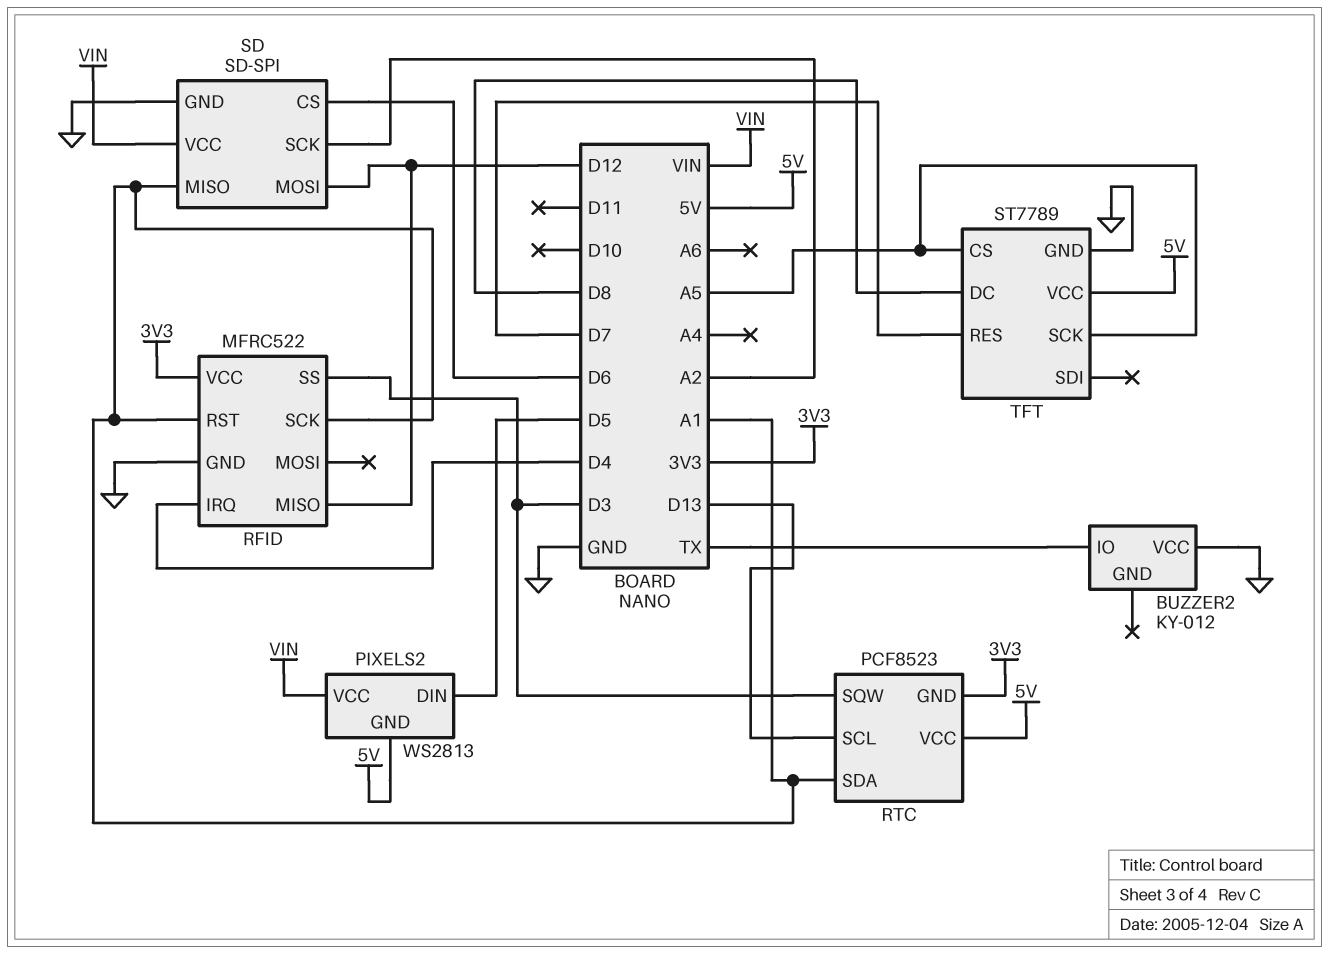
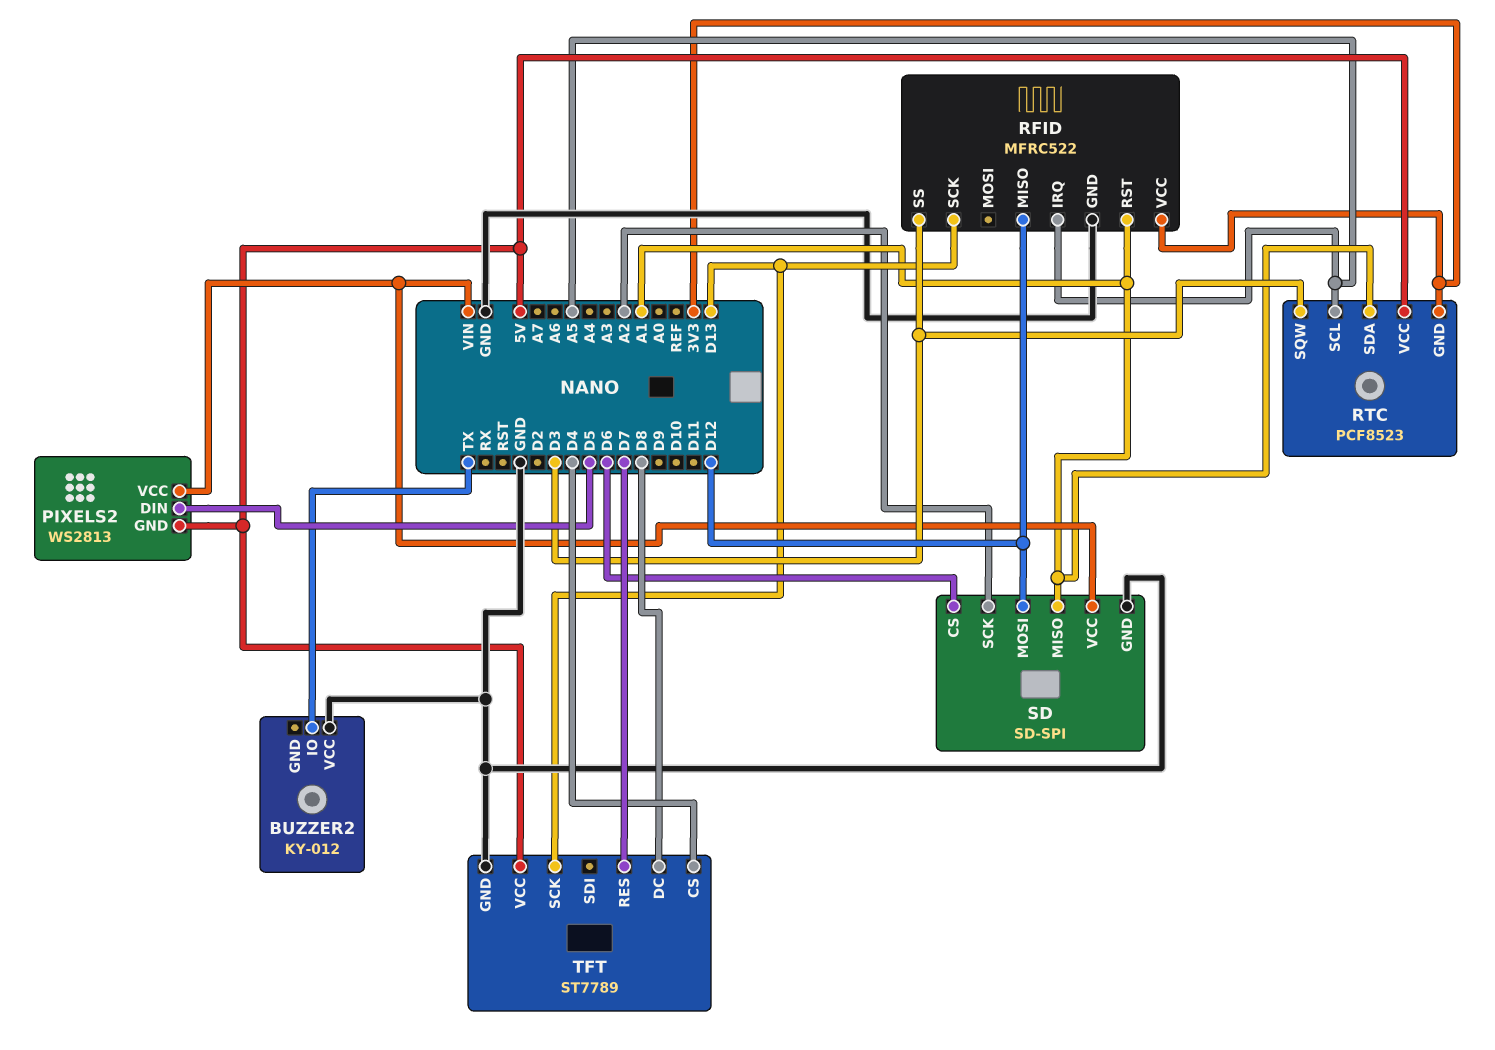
RFID pin IRQ: D4 -> A5
RFID pin SCK: A1 -> D13
RTC pin SCL: D13 -> A5
TFT pin CS: A5 -> D4
TFT pin SCK: A5 -> D13

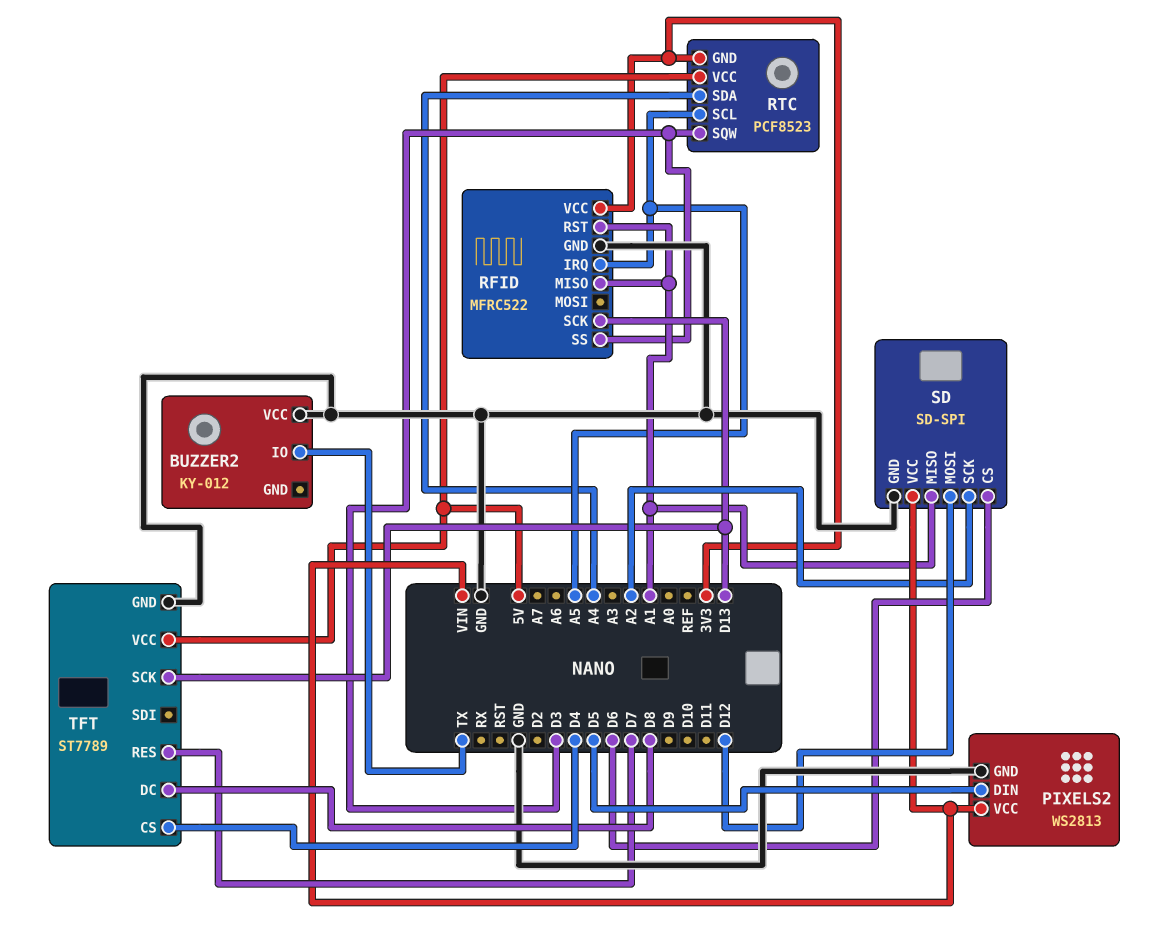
PIXELS2 pin GND: 5V -> GND
RFID pin MISO: D12 -> A1
RTC pin SDA: A1 -> A4

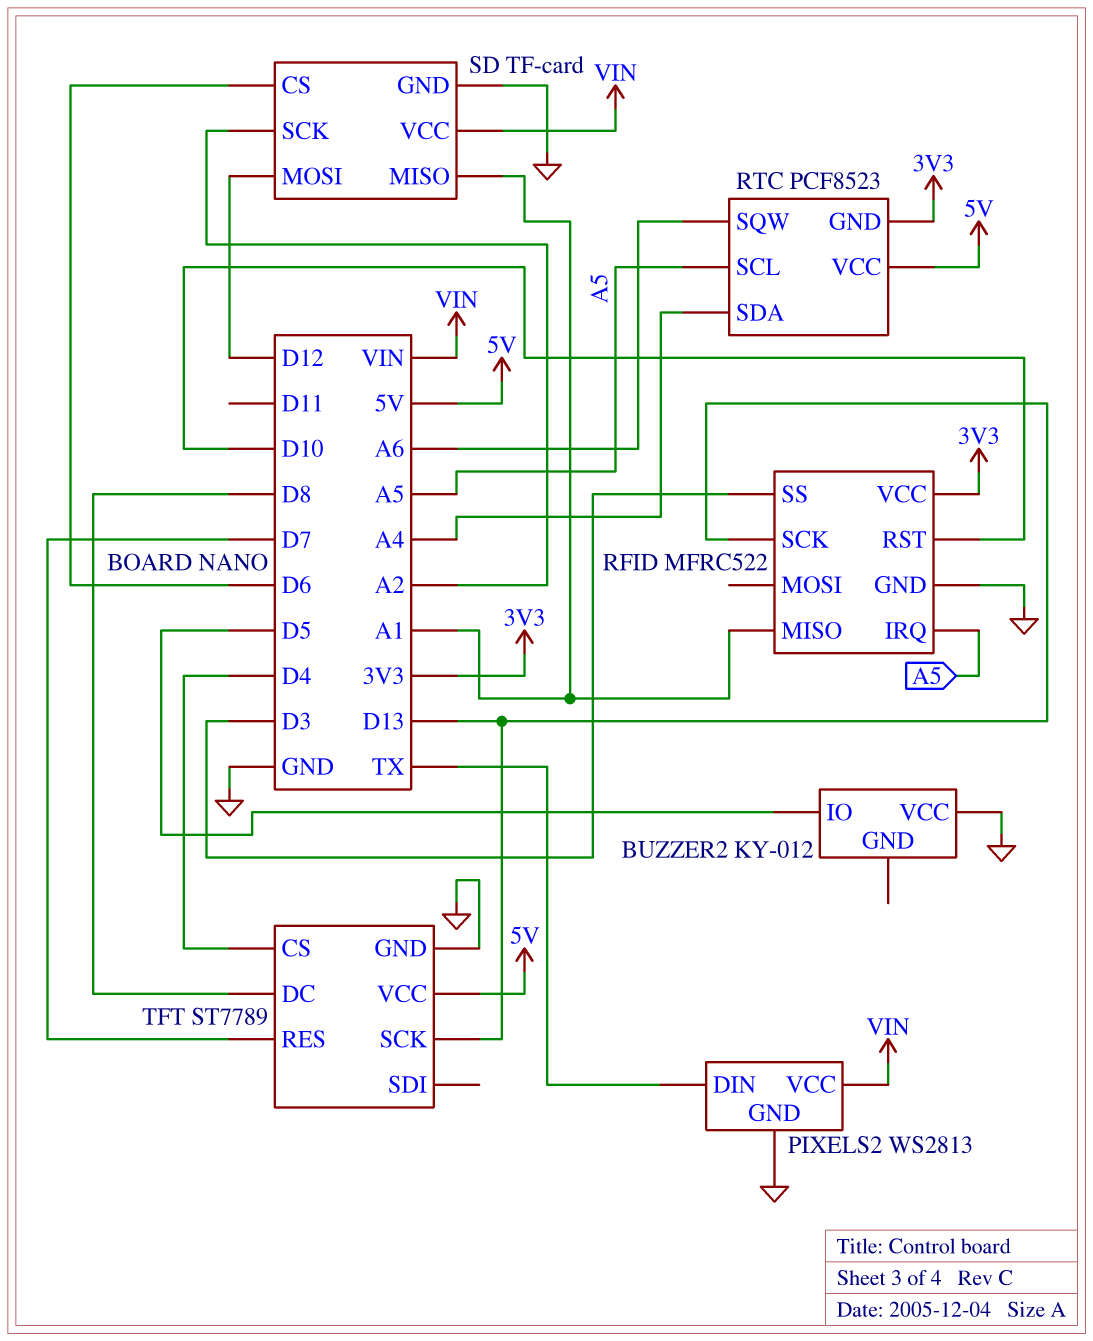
BUZZER2 pin IO: TX -> D5
PIXELS2 pin DIN: D5 -> TX
RFID pin RST: A1 -> D10
RTC pin SQW: D3 -> A6
SD: SD-SPI -> TF-card

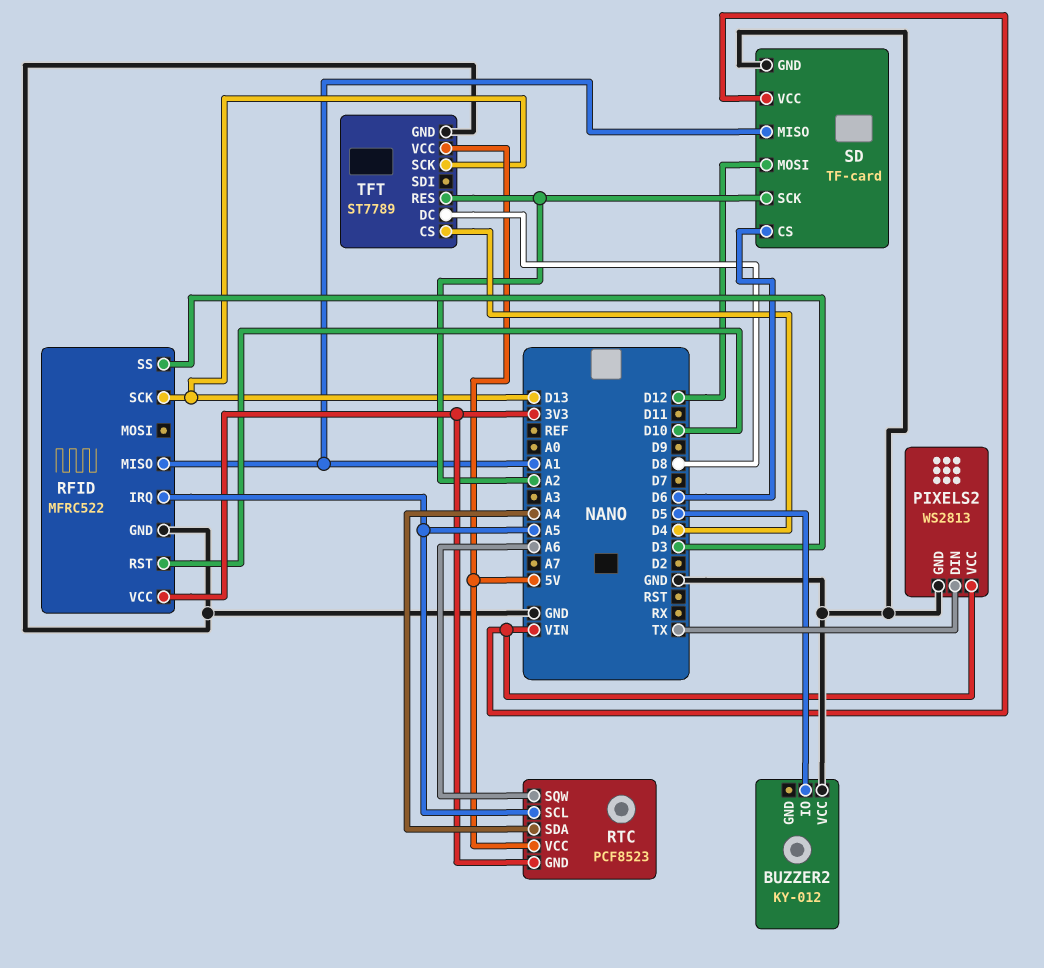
TFT pin RES: D7 -> A2

